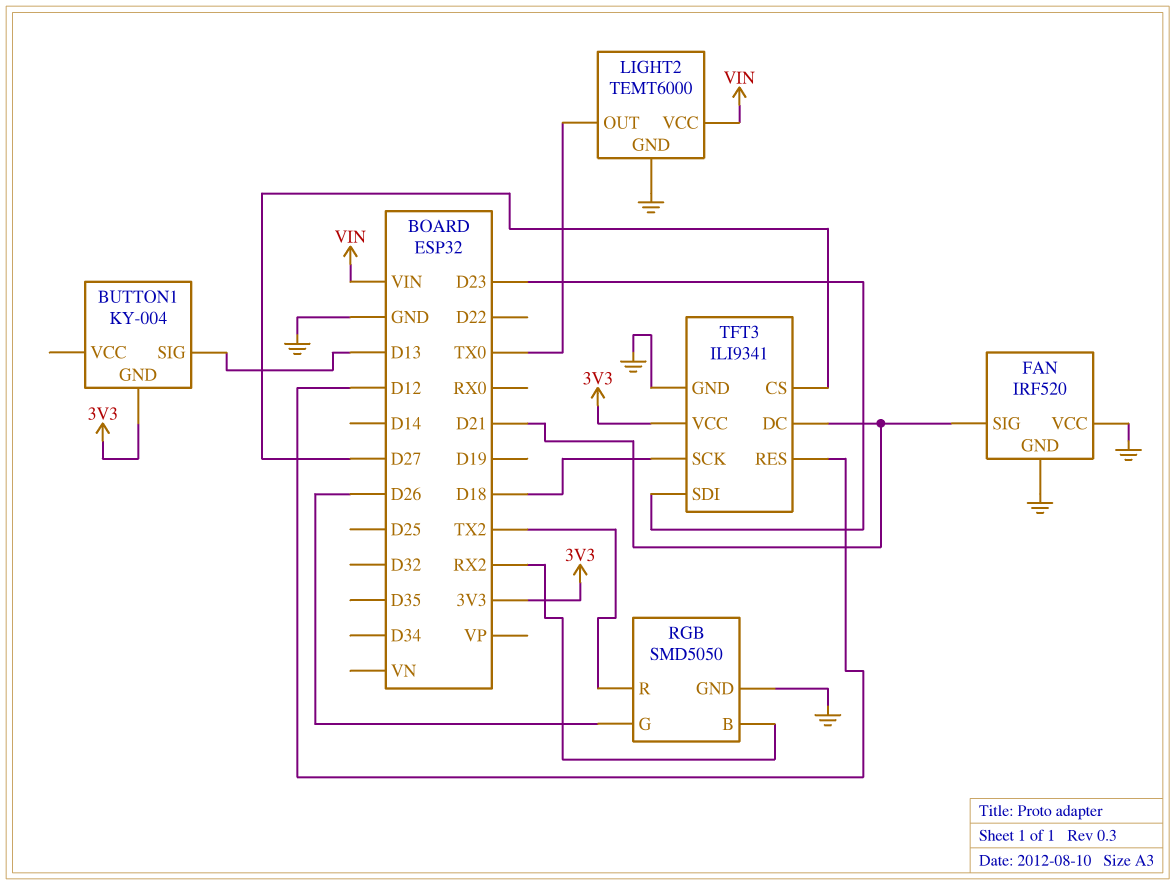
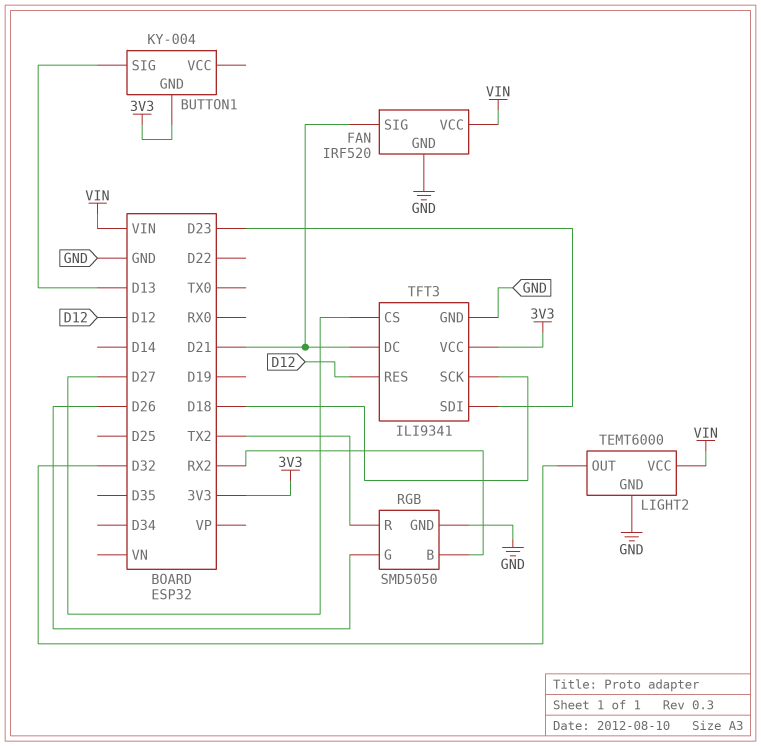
FAN pin VCC: GND -> VIN
LIGHT2 pin OUT: TX0 -> D32

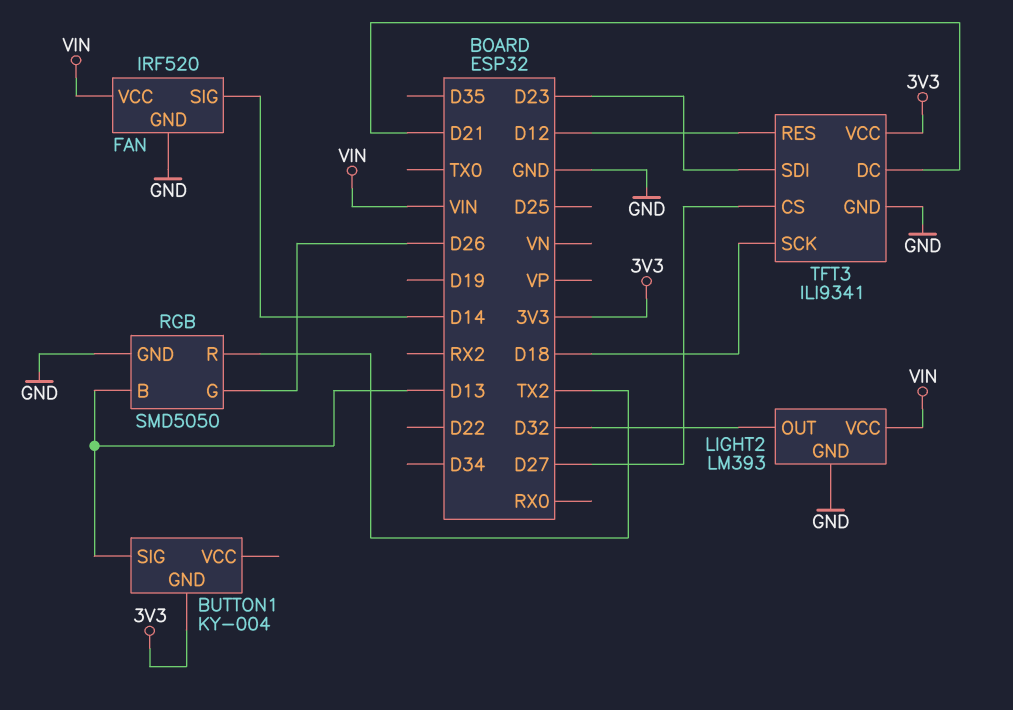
FAN pin SIG: D21 -> D14
LIGHT2: TEMT6000 -> LM393
RGB pin B: RX2 -> D13

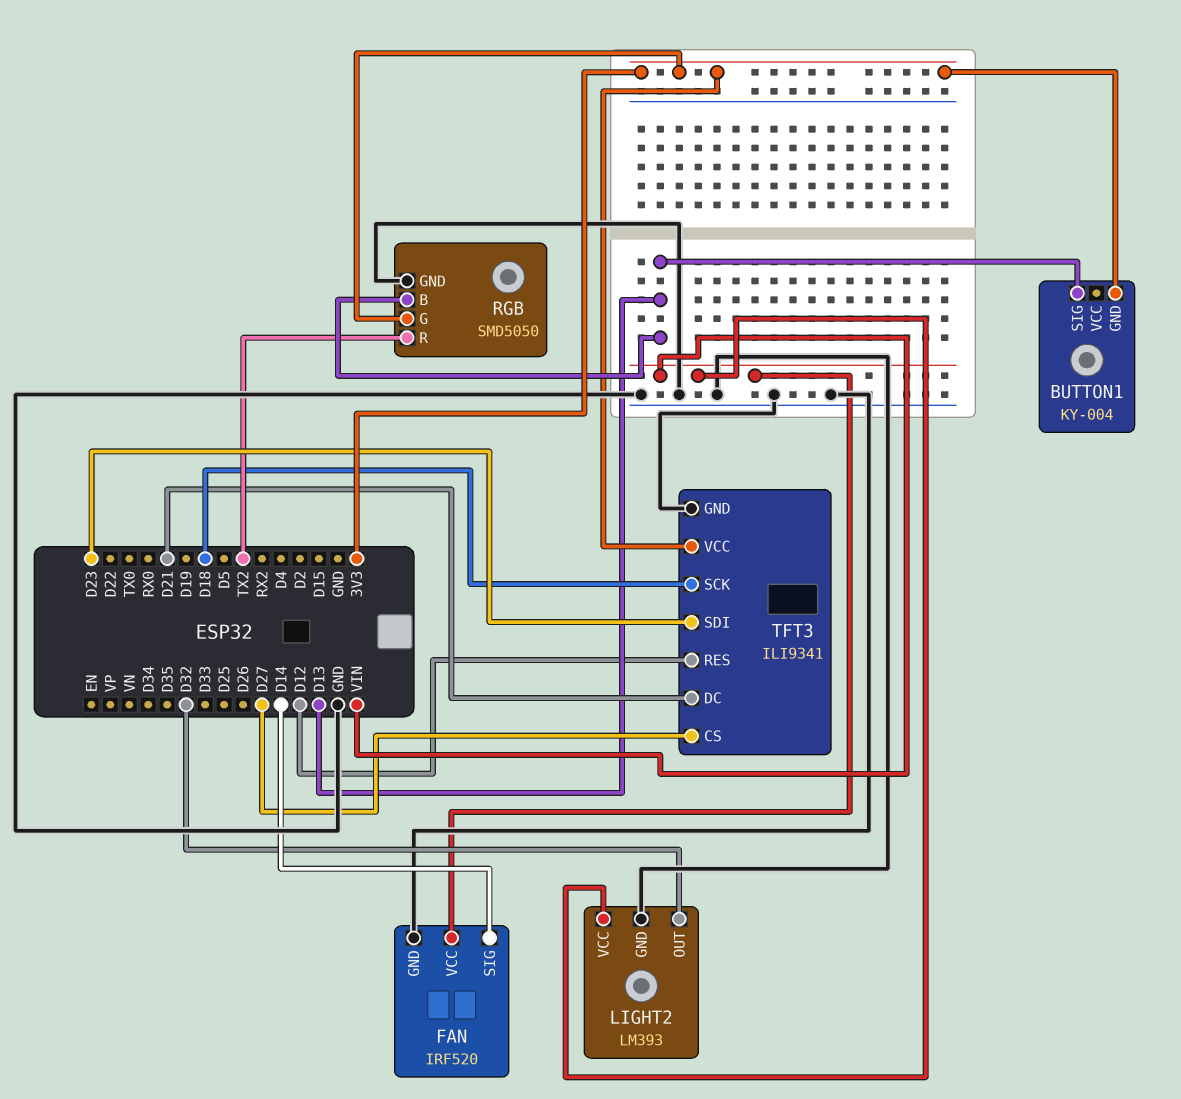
RGB pin G: D26 -> 3V3

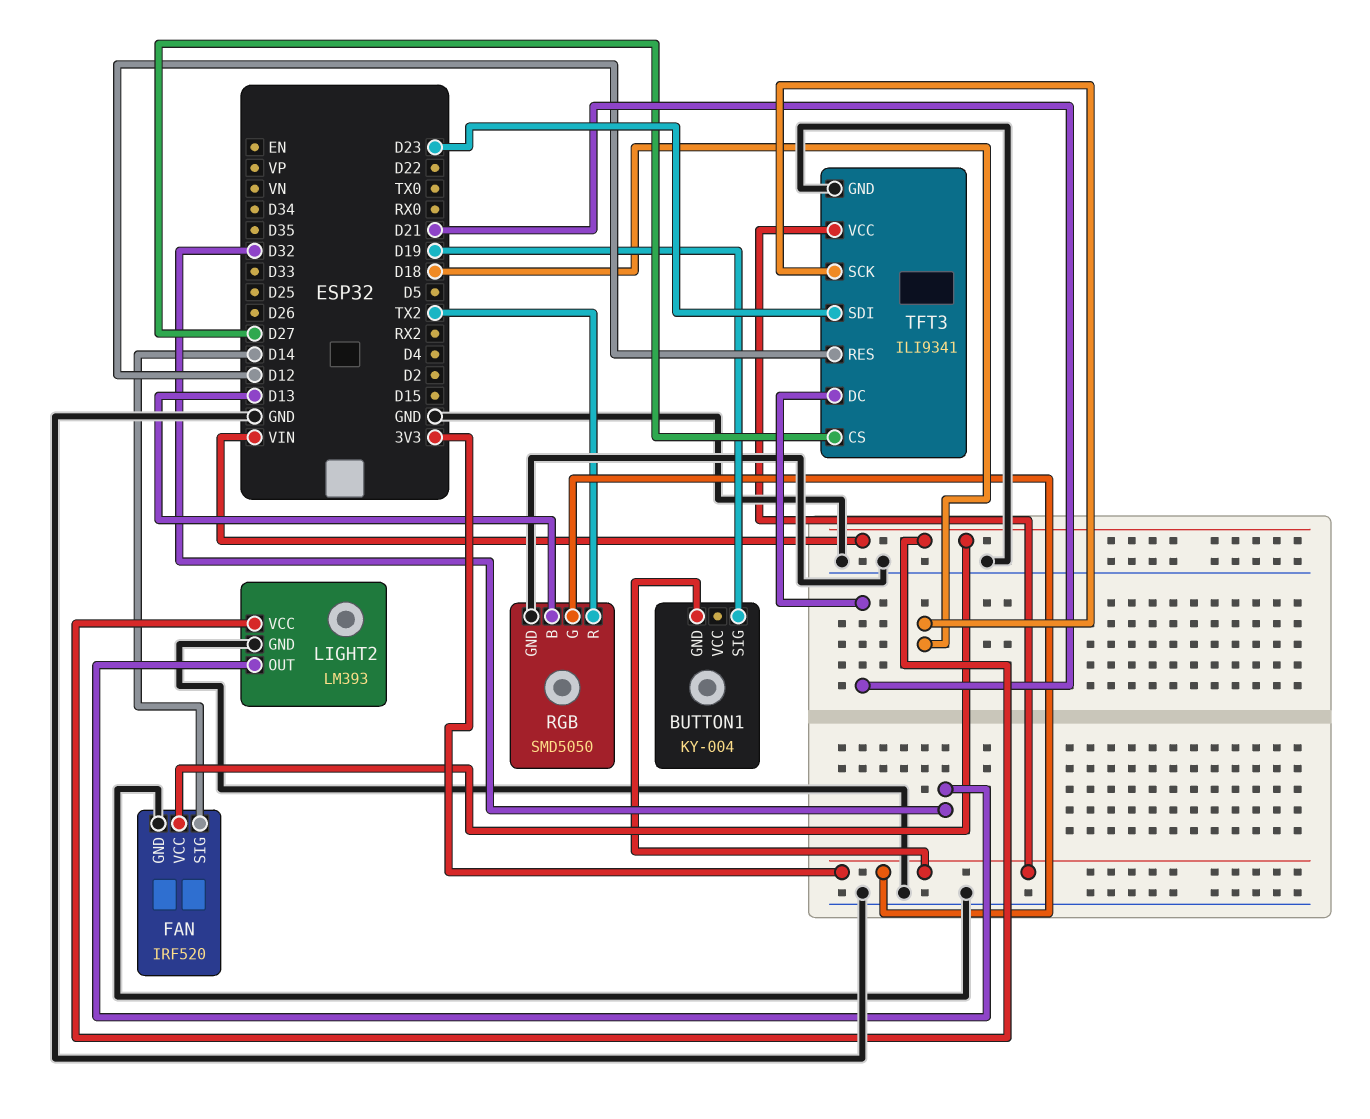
BUTTON1 pin SIG: D13 -> D19

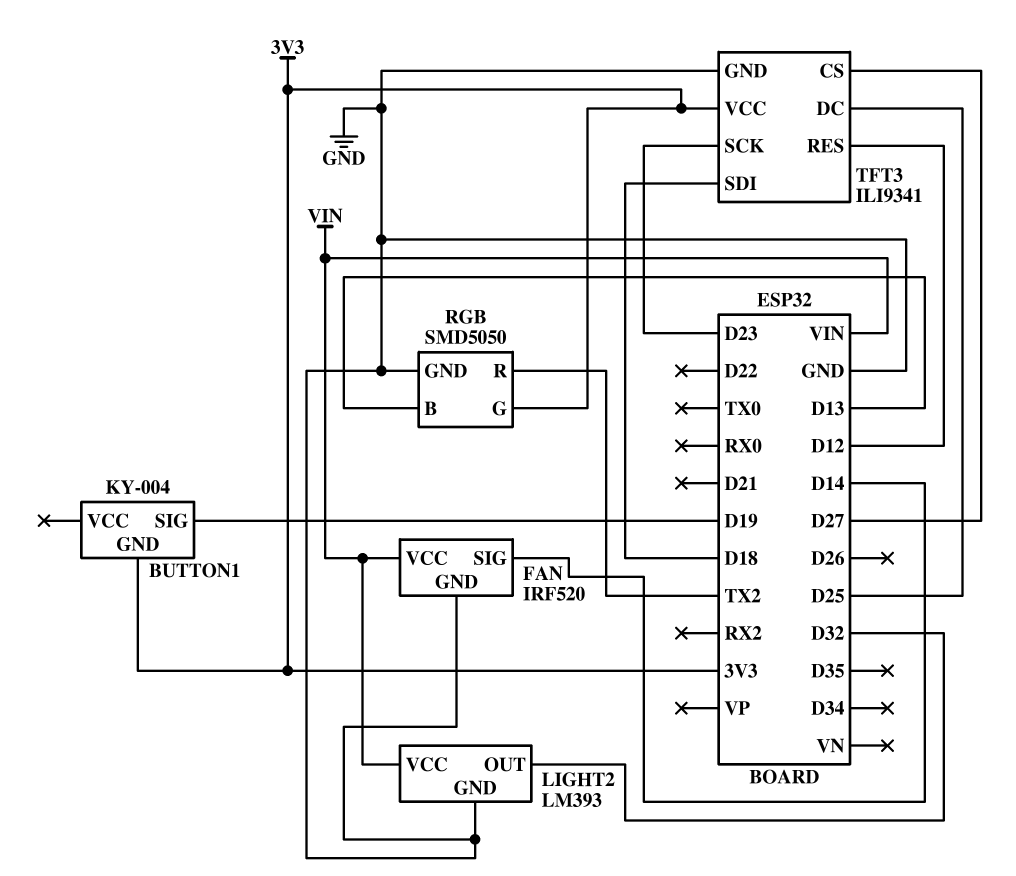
TFT3 pin DC: D21 -> D25
TFT3 pin SCK: D18 -> D23
TFT3 pin SDI: D23 -> D18

